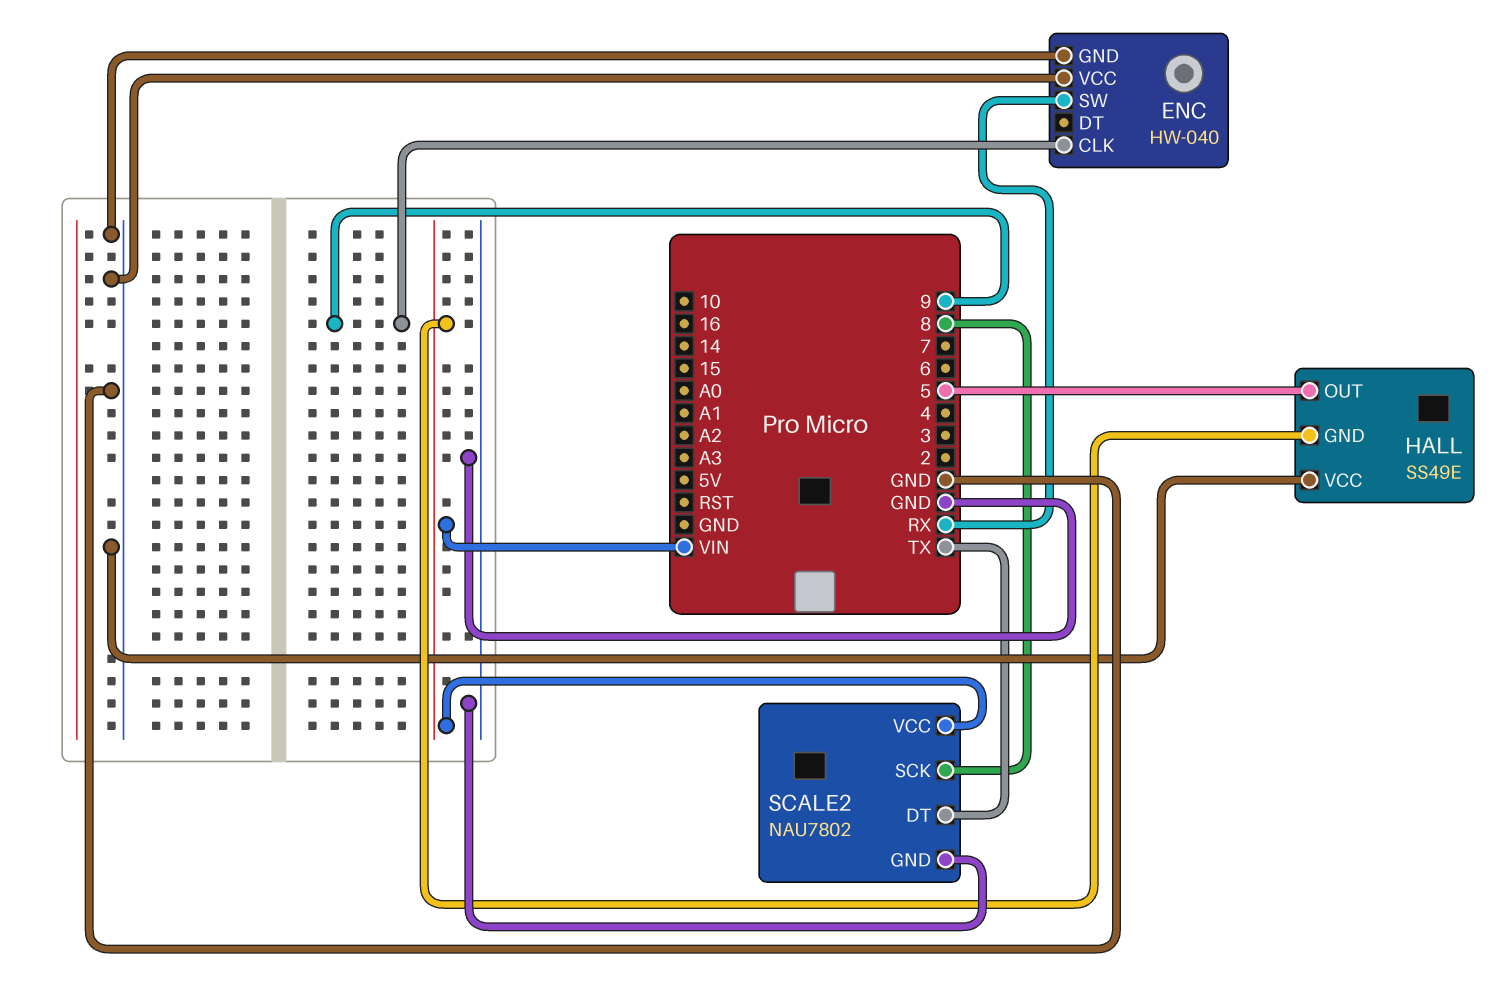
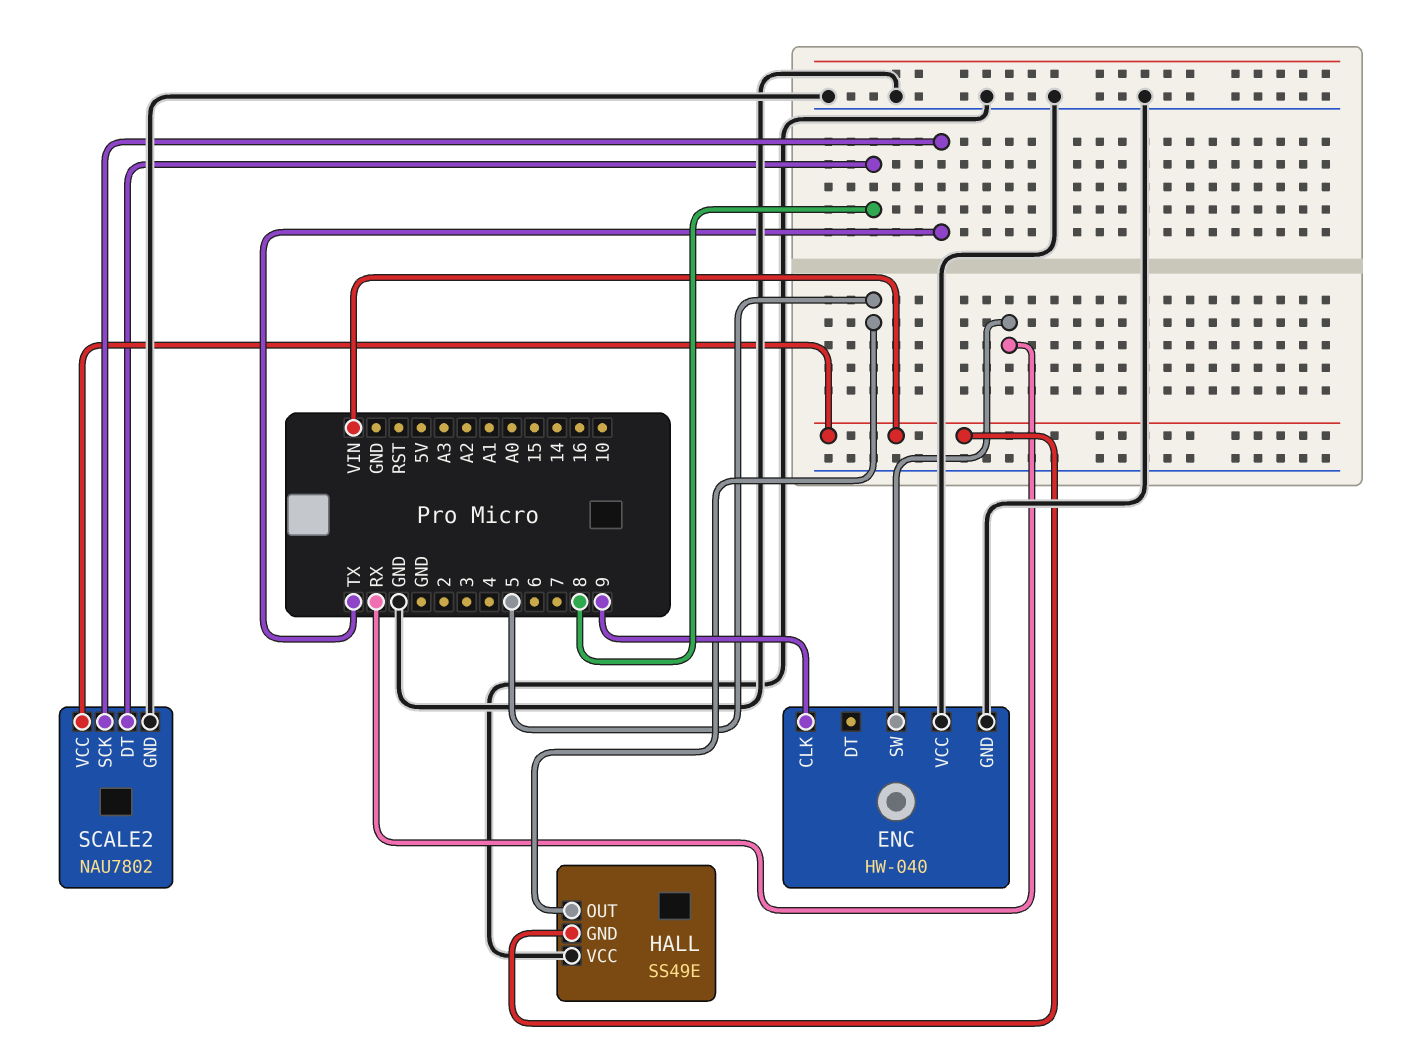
SCALE2 pin DT: TX -> 8
SCALE2 pin SCK: 8 -> TX

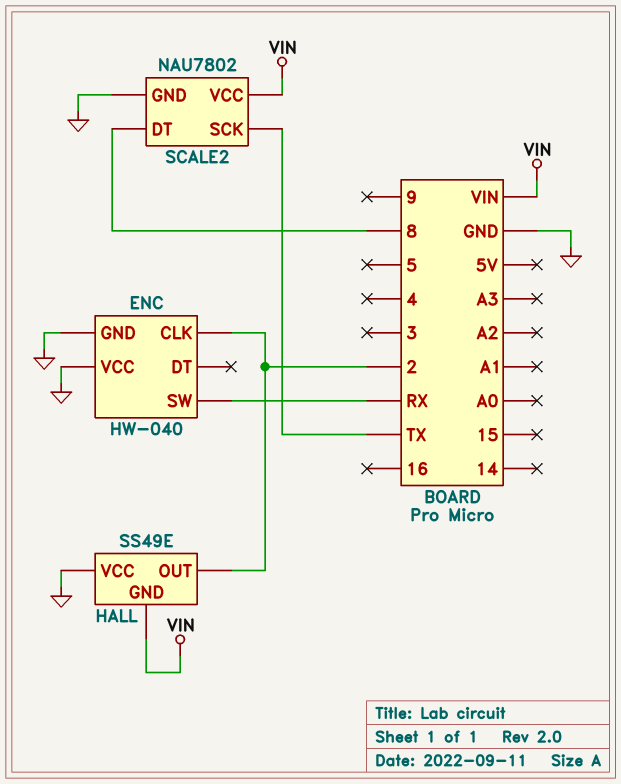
ENC pin CLK: 9 -> 2
HALL pin OUT: 5 -> 2

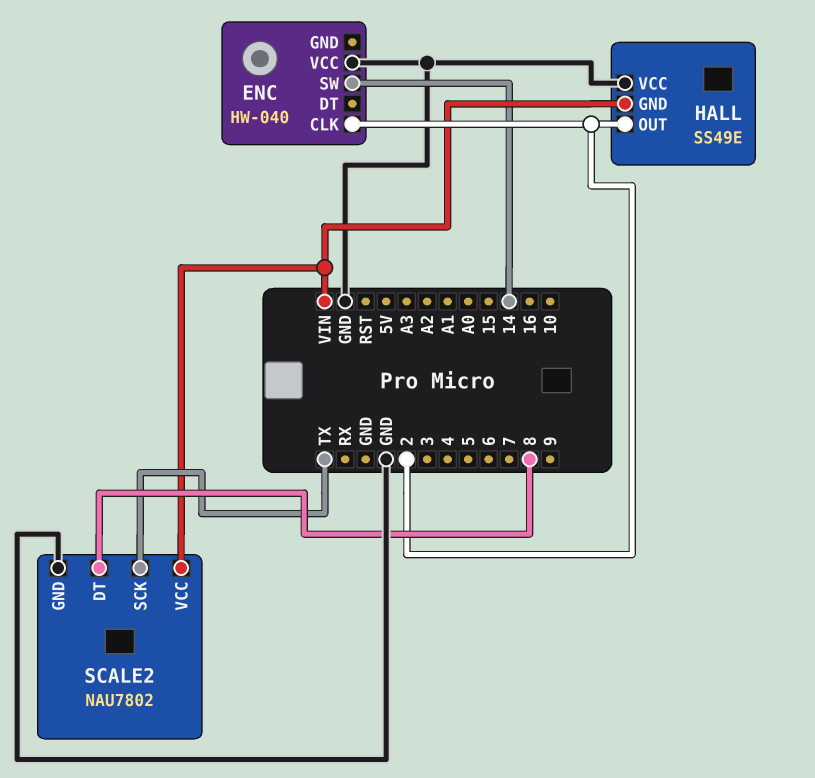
ENC pin GND: GND -> none
ENC pin SW: RX -> 14

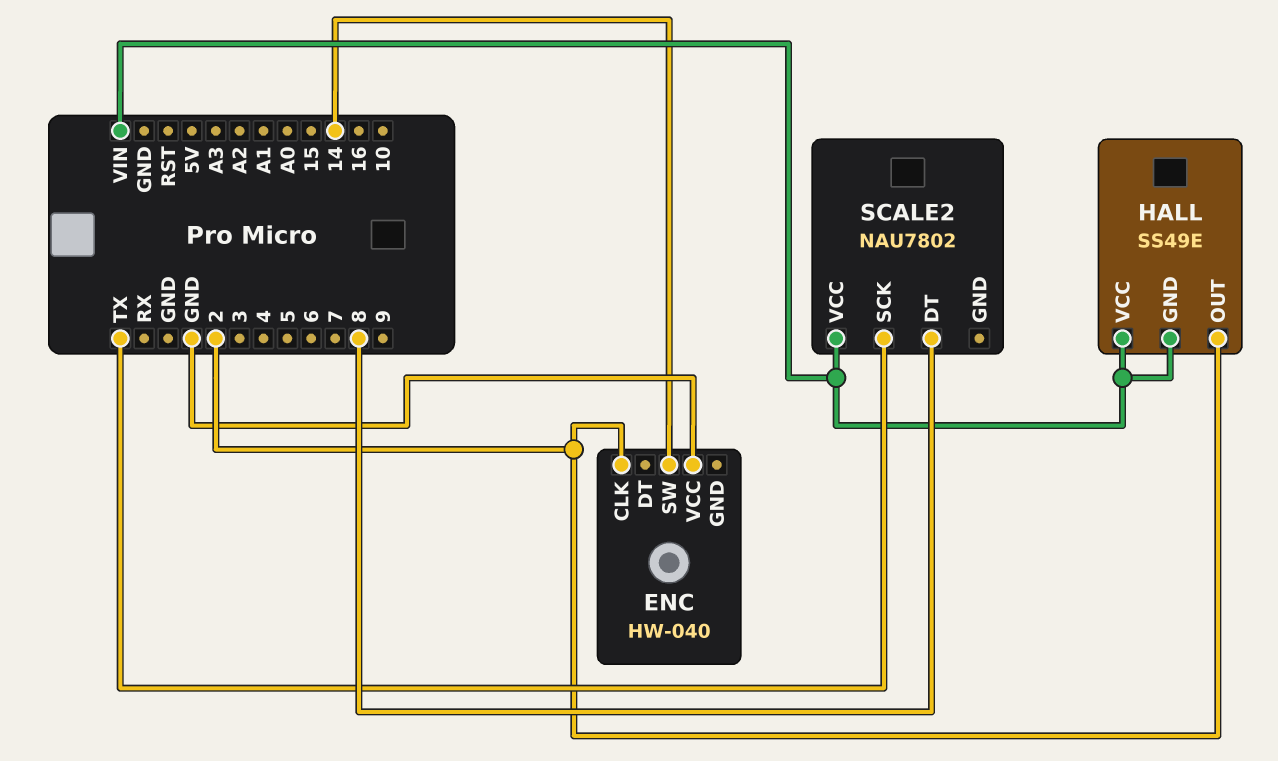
HALL pin VCC: GND -> VIN
SCALE2 pin GND: GND -> none

